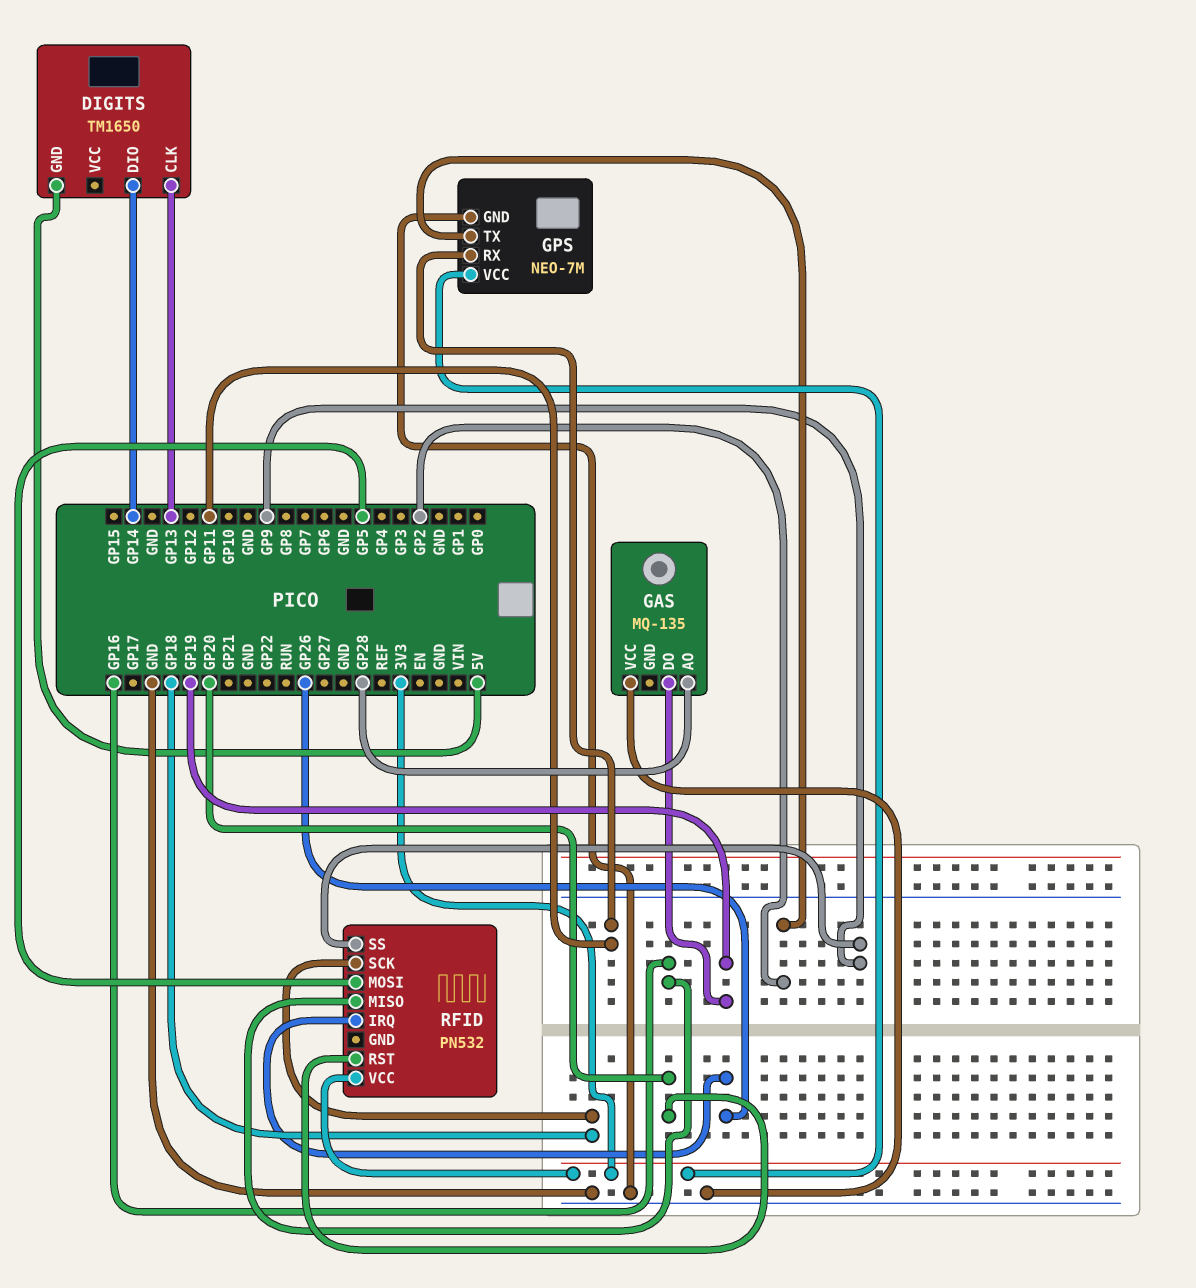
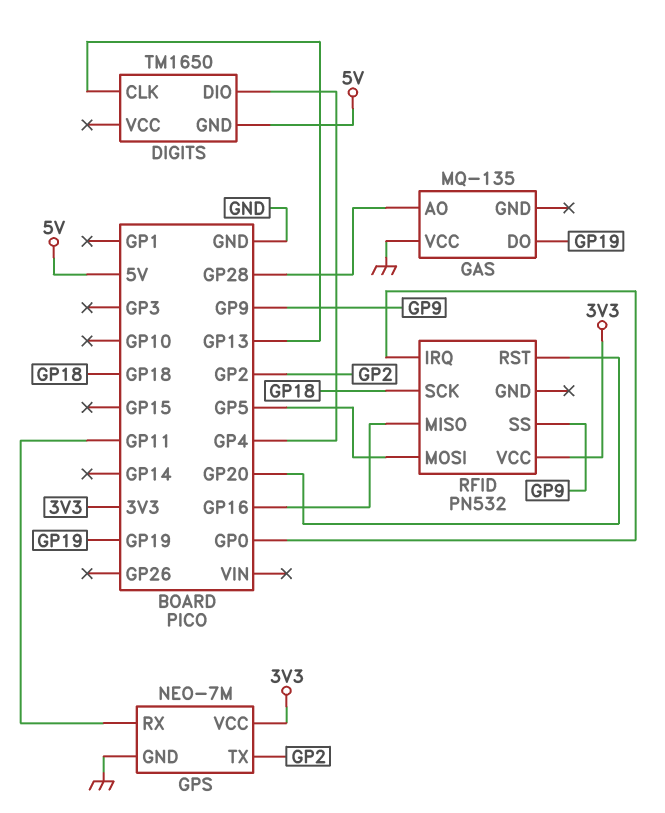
DIGITS pin DIO: GP14 -> GP4
RFID pin IRQ: GP26 -> GP0

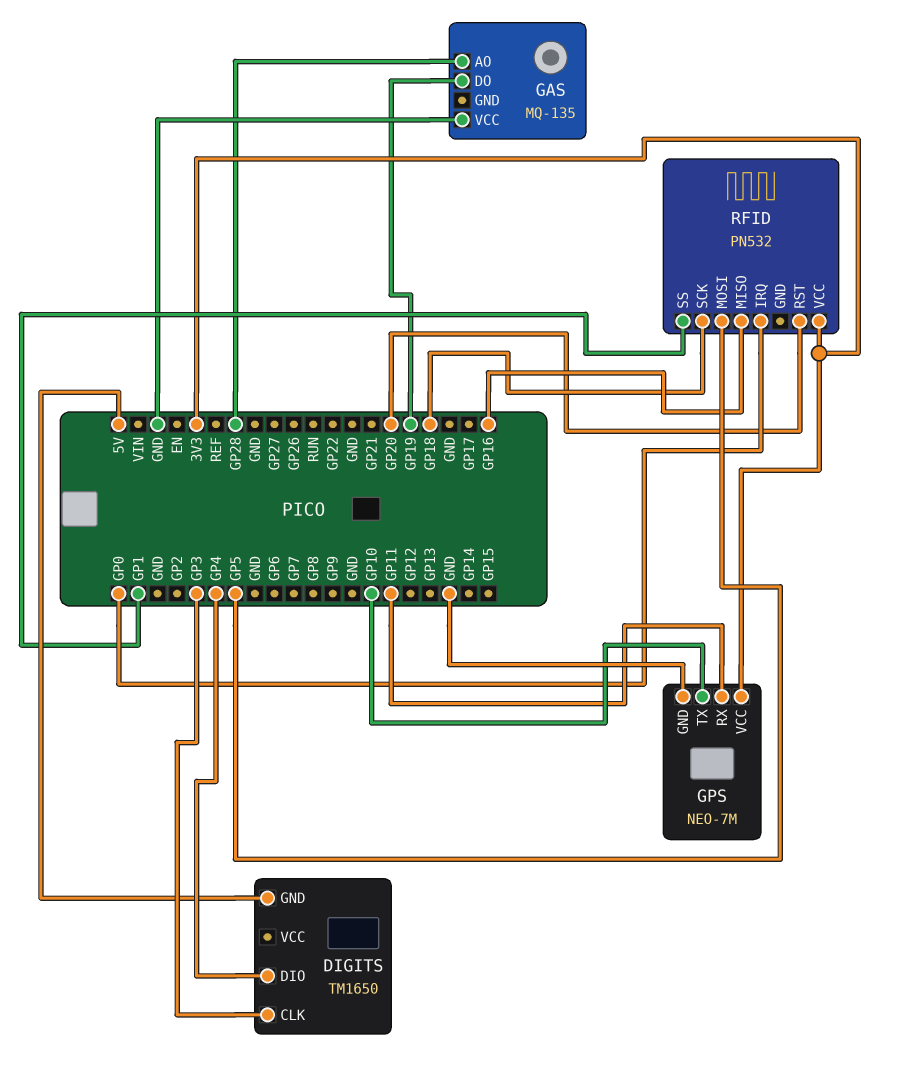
DIGITS pin CLK: GP13 -> GP3
GPS pin TX: GP2 -> GP10
RFID pin SS: GP9 -> GP1

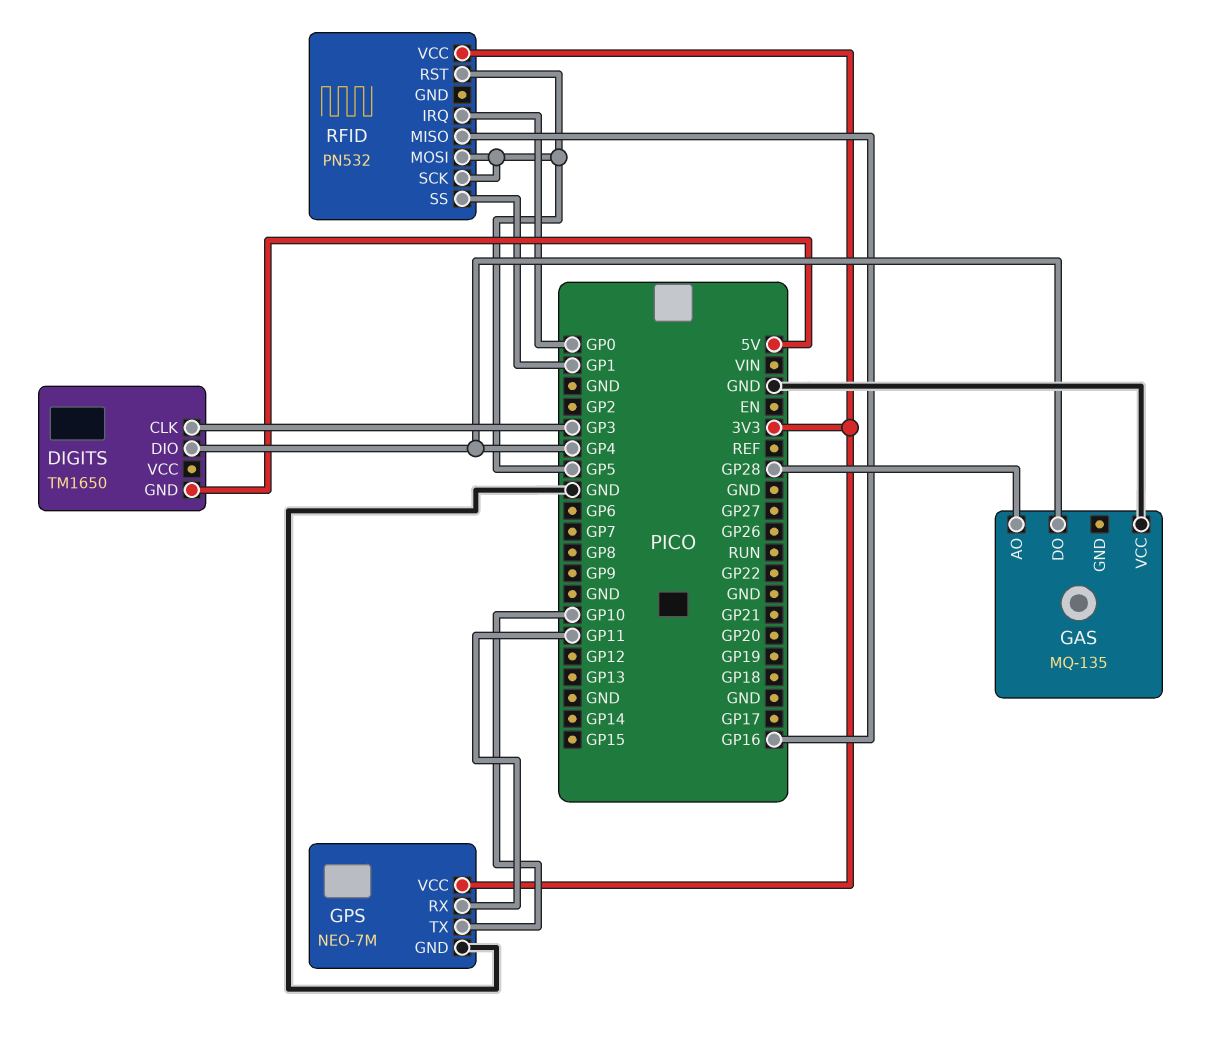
GAS pin DO: GP19 -> GP4
RFID pin RST: GP20 -> GP5
RFID pin SCK: GP18 -> GP5

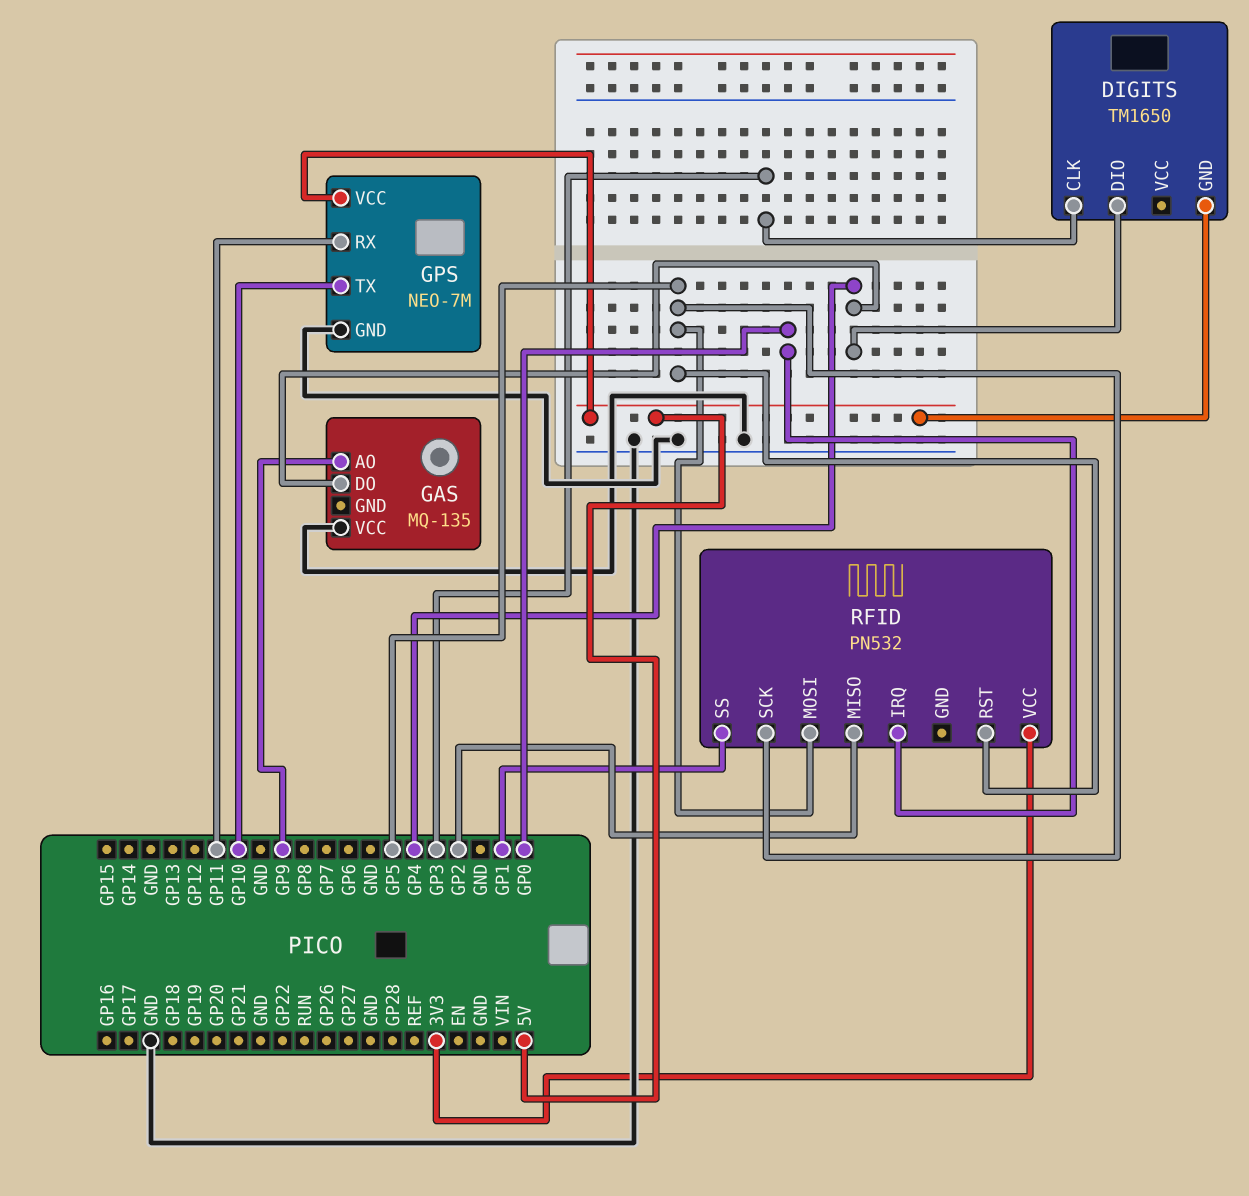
GAS pin AO: GP28 -> GP9
GPS pin VCC: 3V3 -> 5V
RFID pin MISO: GP16 -> GP2

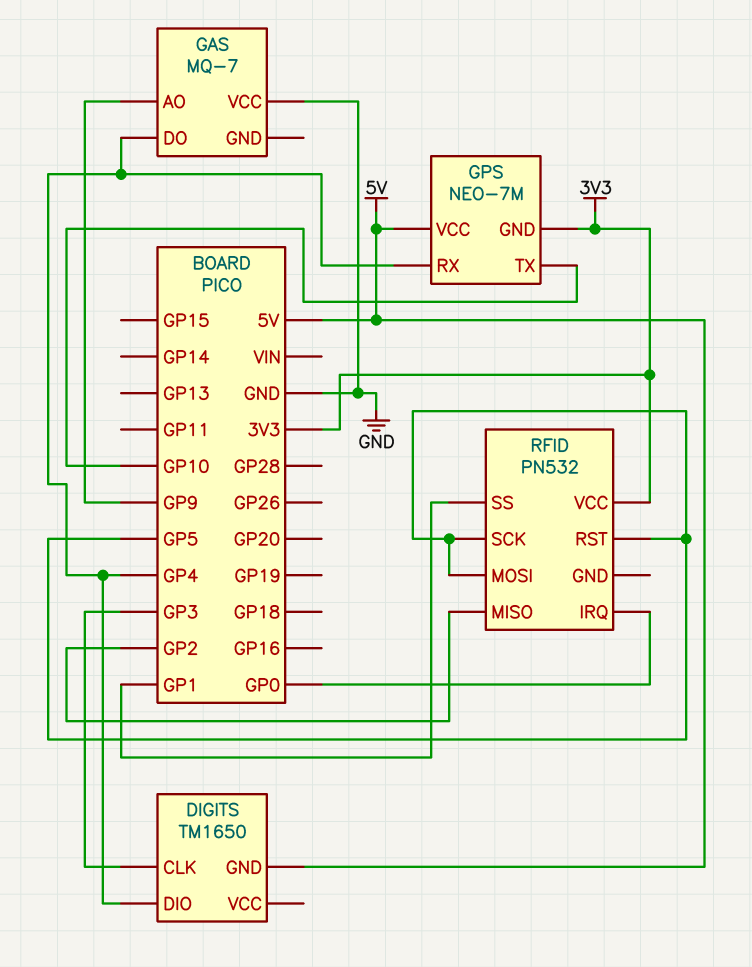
GAS: MQ-135 -> MQ-7
GPS pin GND: GND -> 3V3
GPS pin RX: GP11 -> GP4

